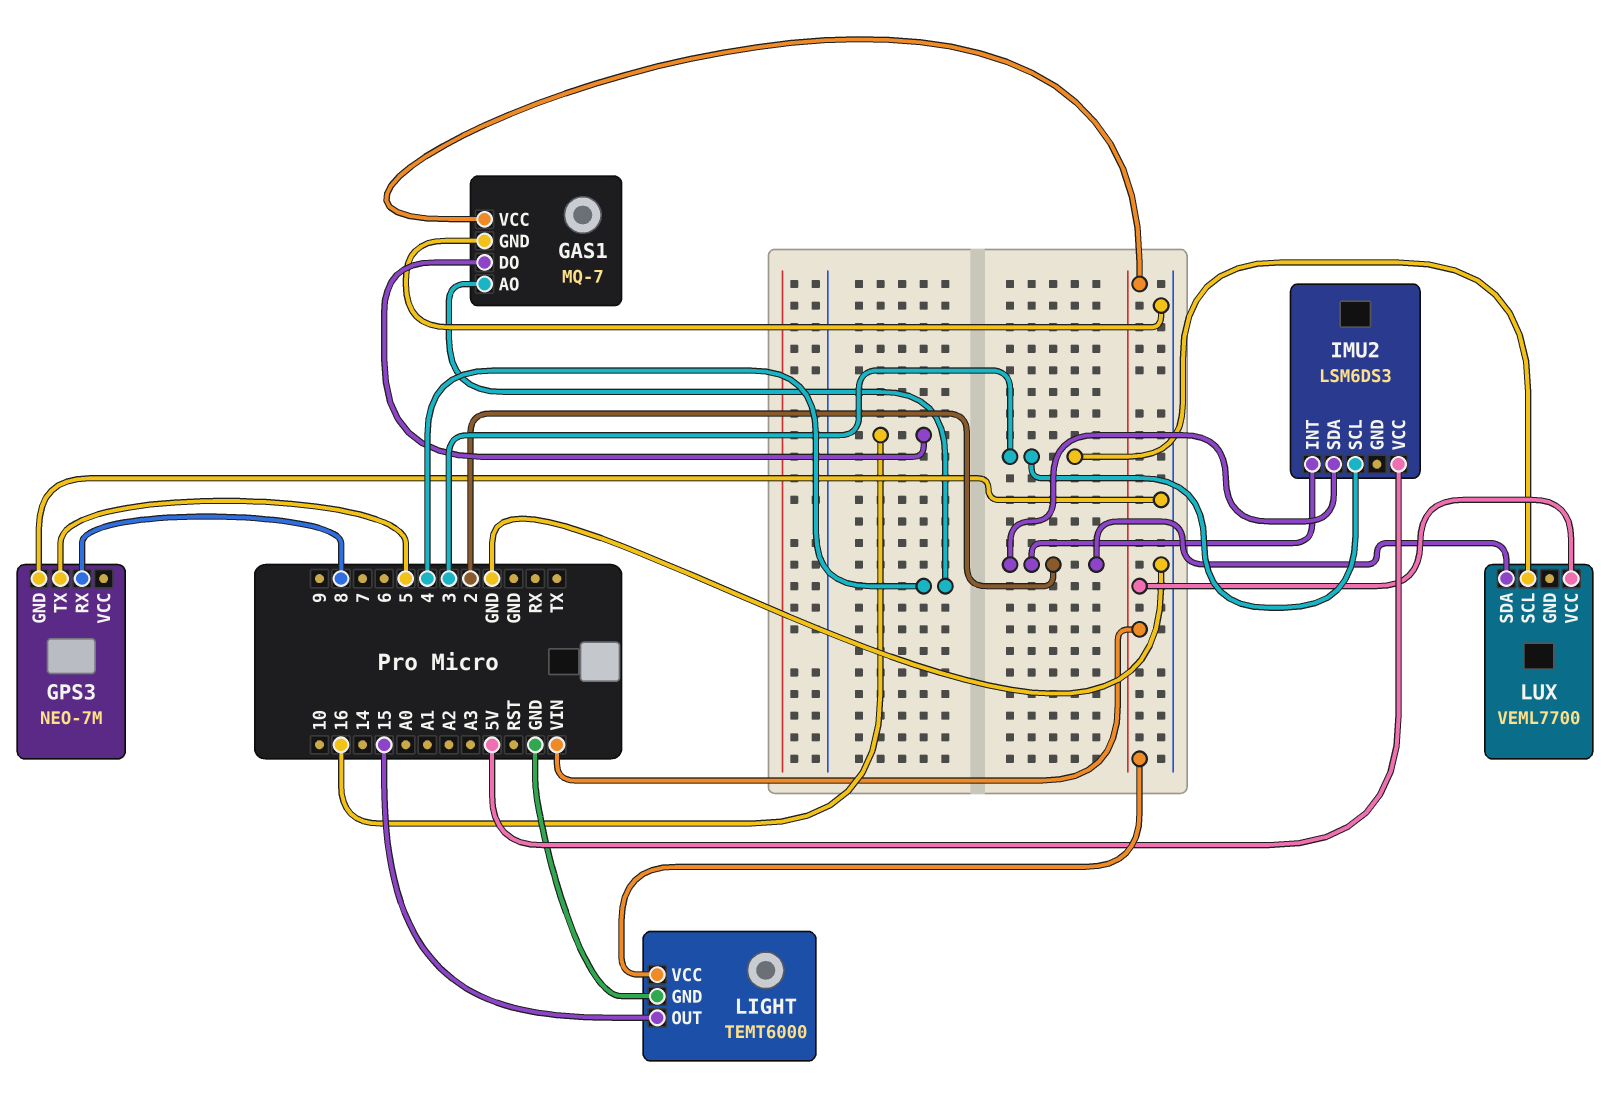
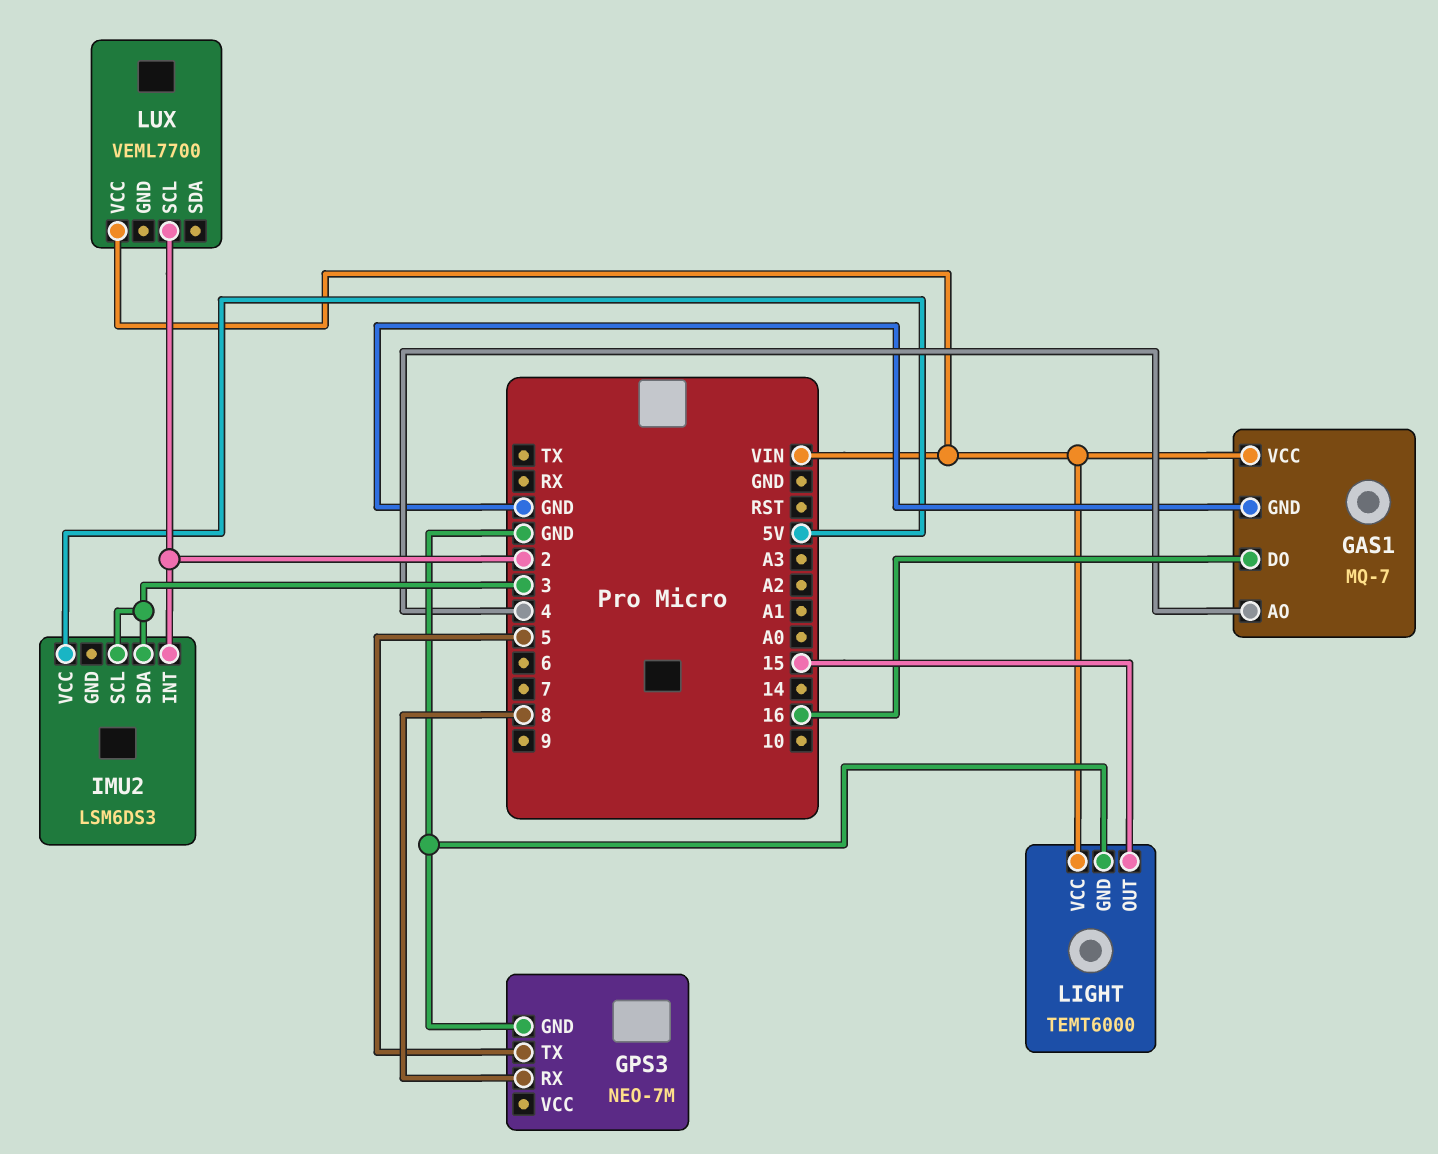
IMU2 pin SDA: 2 -> 3
LUX pin SCL: 3 -> 2
LUX pin SDA: 2 -> none

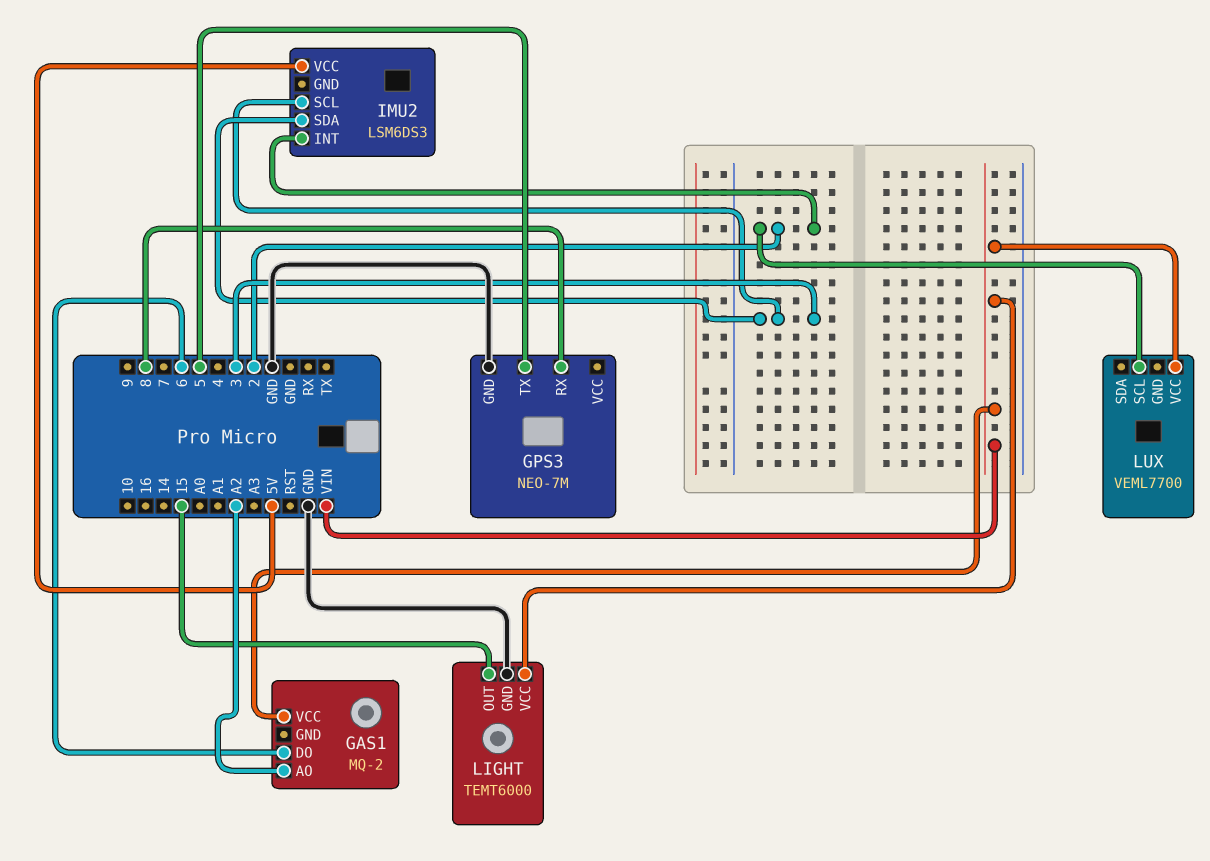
GAS1: MQ-7 -> MQ-2
GAS1 pin AO: 4 -> A2
GAS1 pin DO: 16 -> 6
GAS1 pin GND: GND -> none

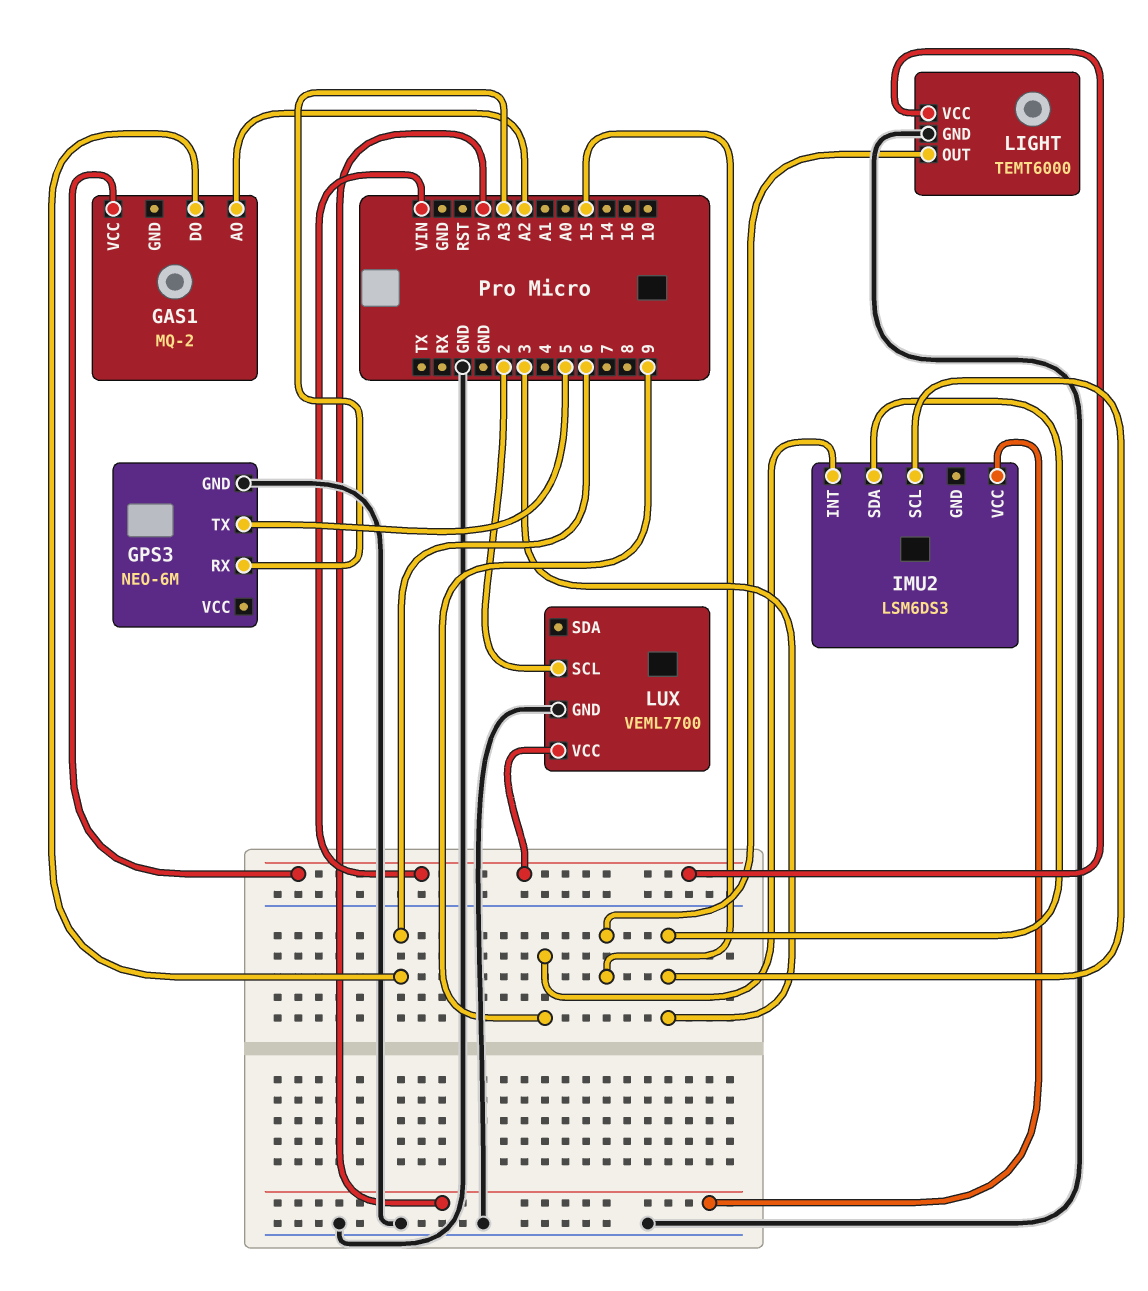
GPS3: NEO-7M -> NEO-6M
GPS3 pin RX: 8 -> A3
IMU2 pin INT: 2 -> 9
LUX pin GND: none -> GND

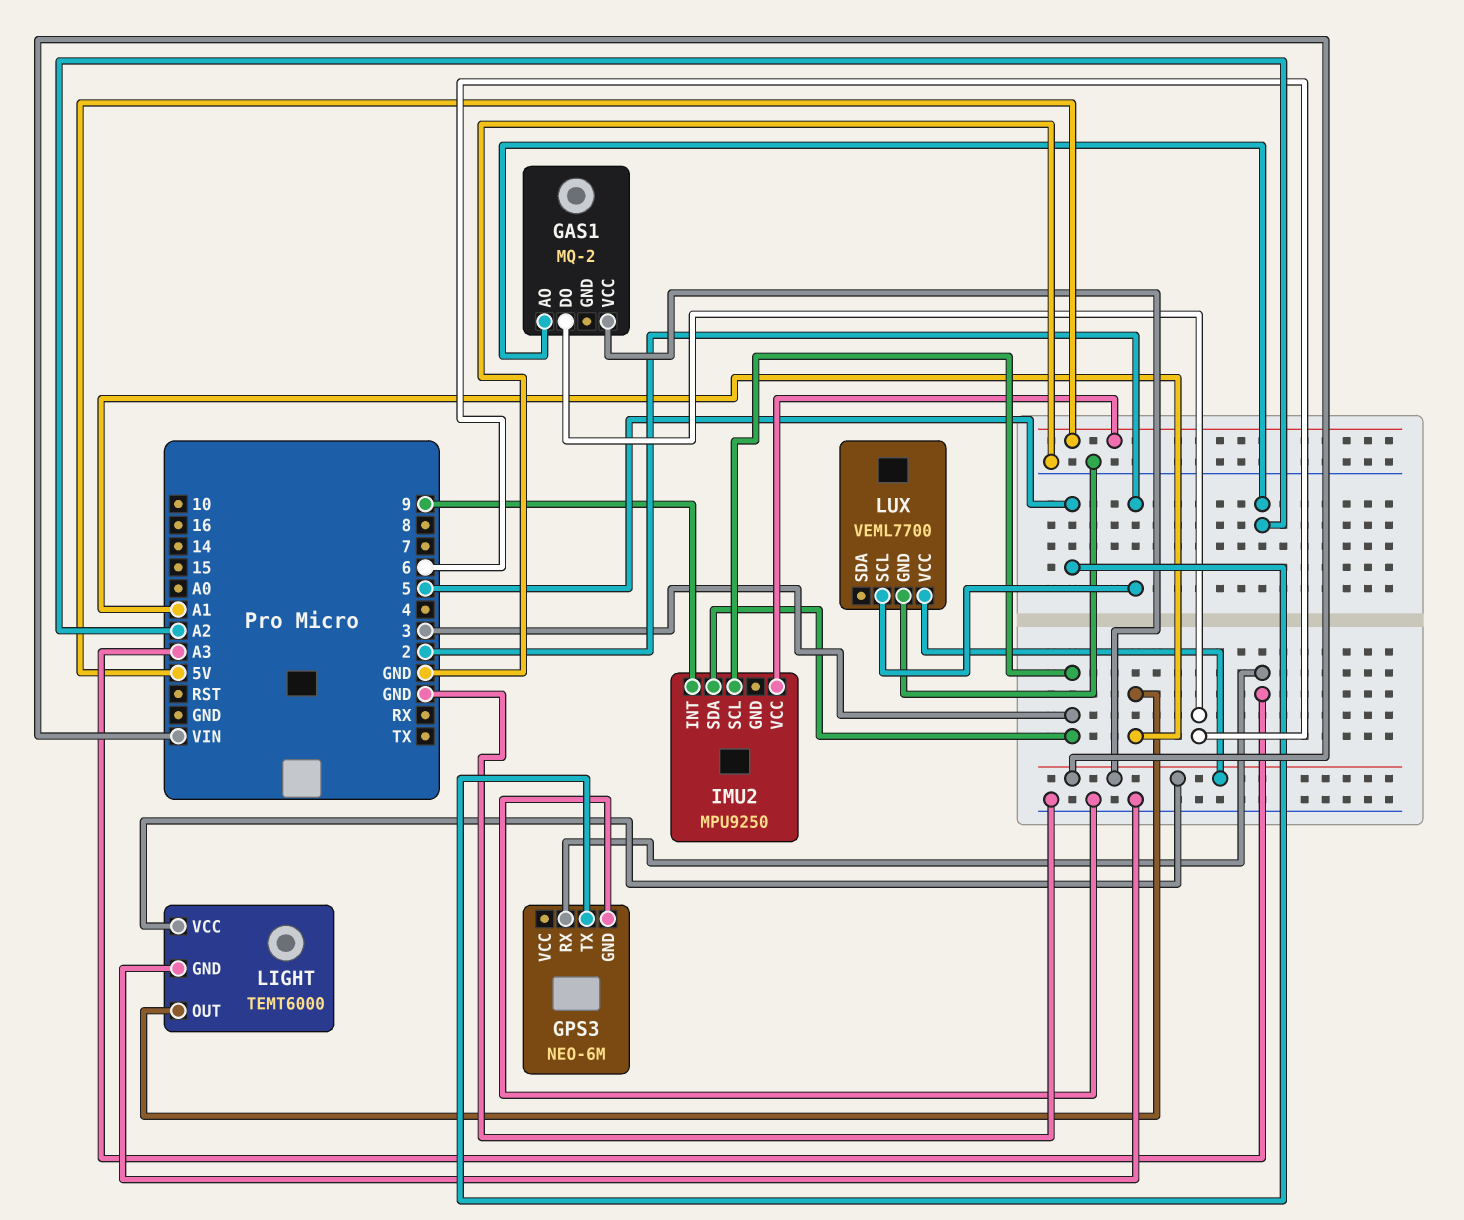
IMU2: LSM6DS3 -> MPU9250
LIGHT pin OUT: 15 -> A1

